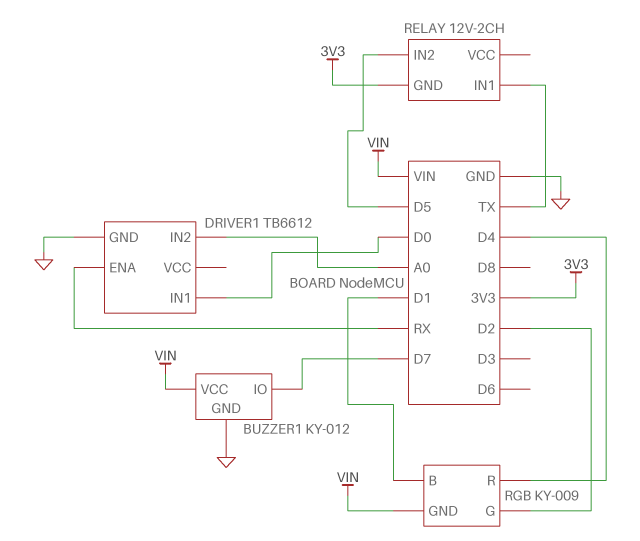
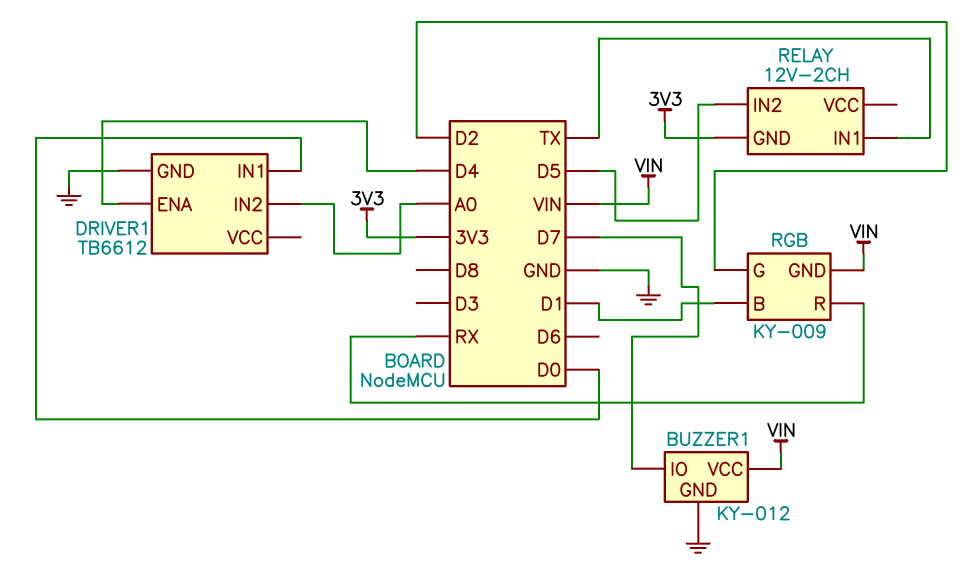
DRIVER1 pin ENA: RX -> D4
RGB pin R: D4 -> RX

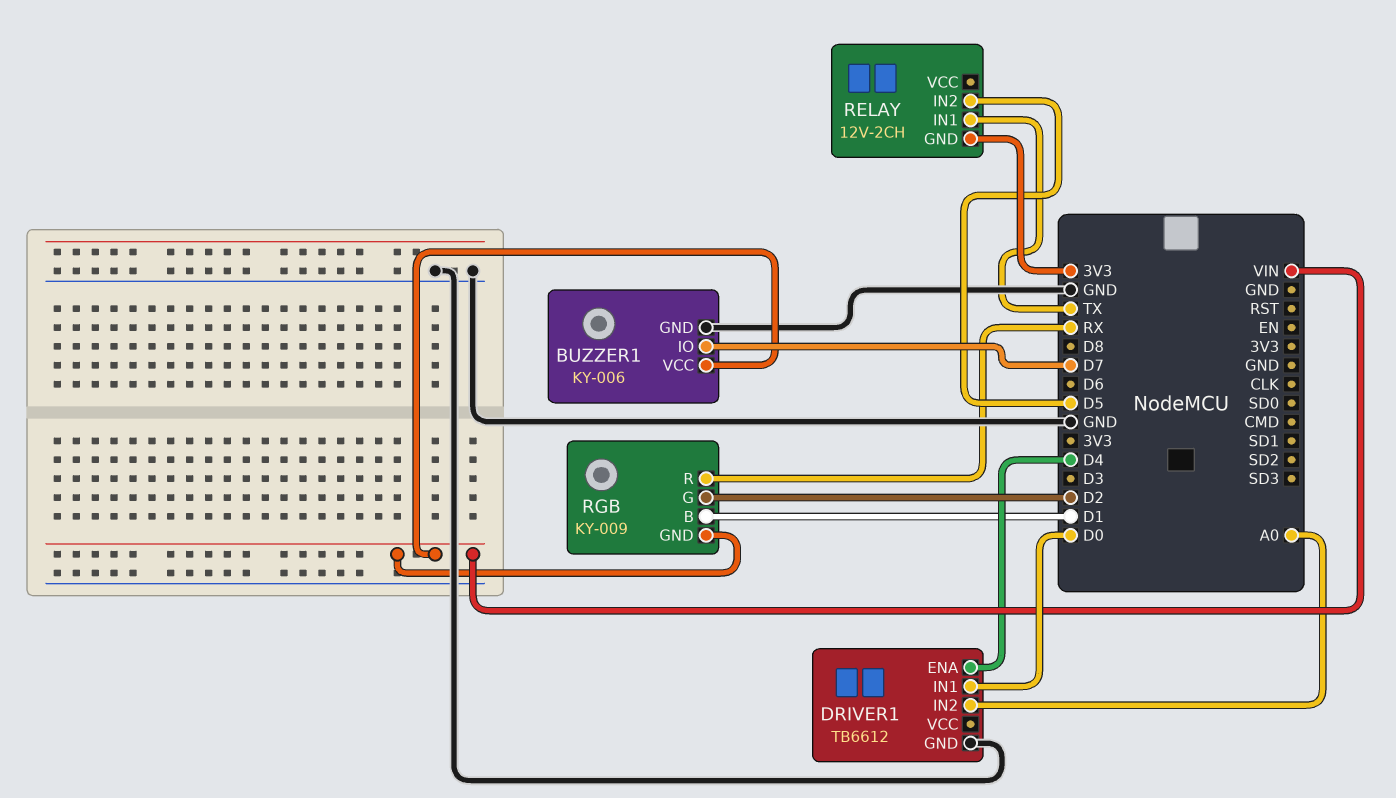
BUZZER1: KY-012 -> KY-006

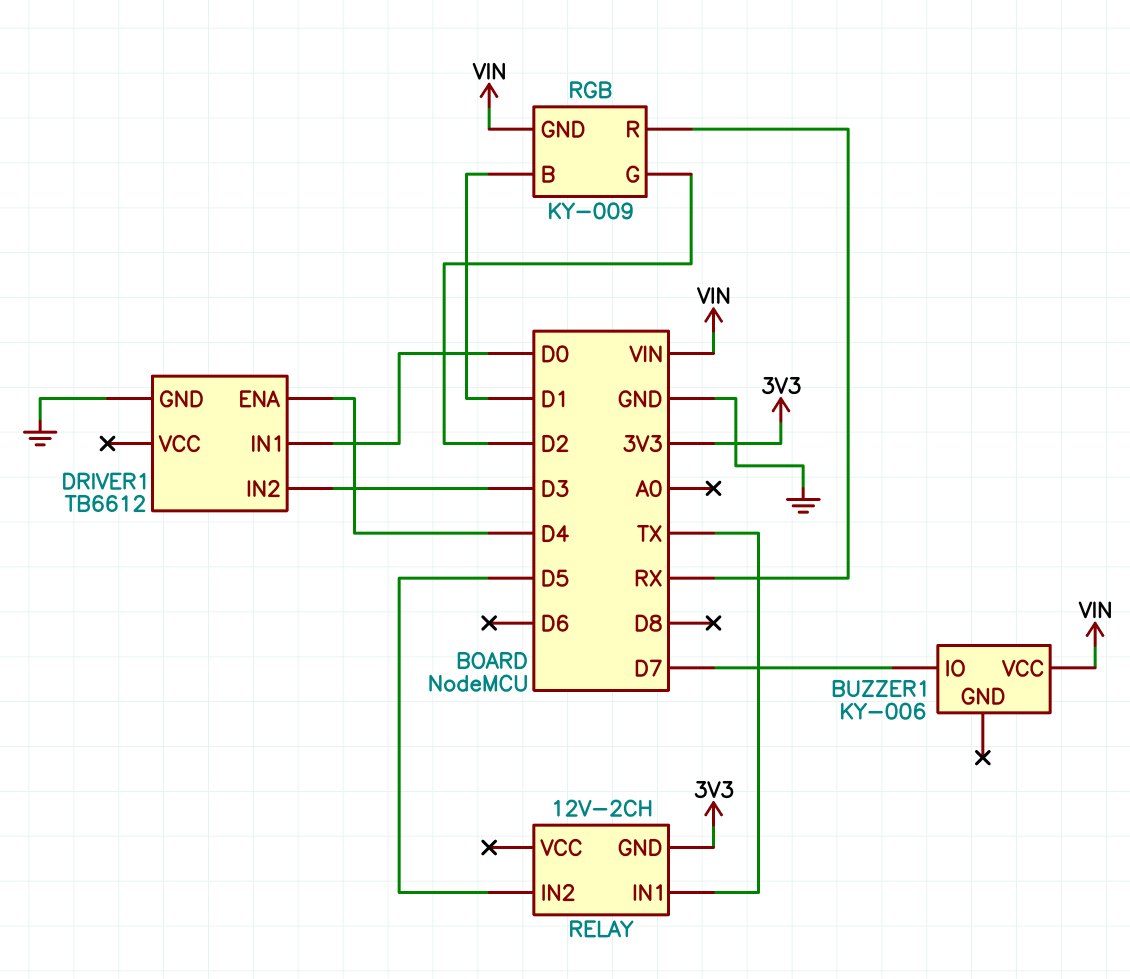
BUZZER1 pin GND: GND -> none
DRIVER1 pin IN2: A0 -> D3

